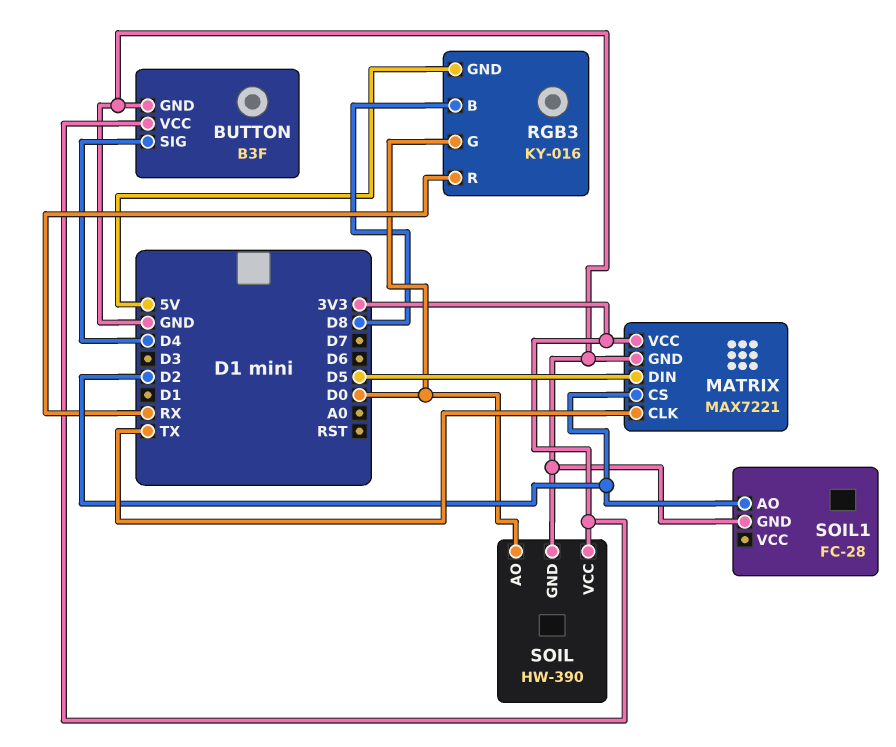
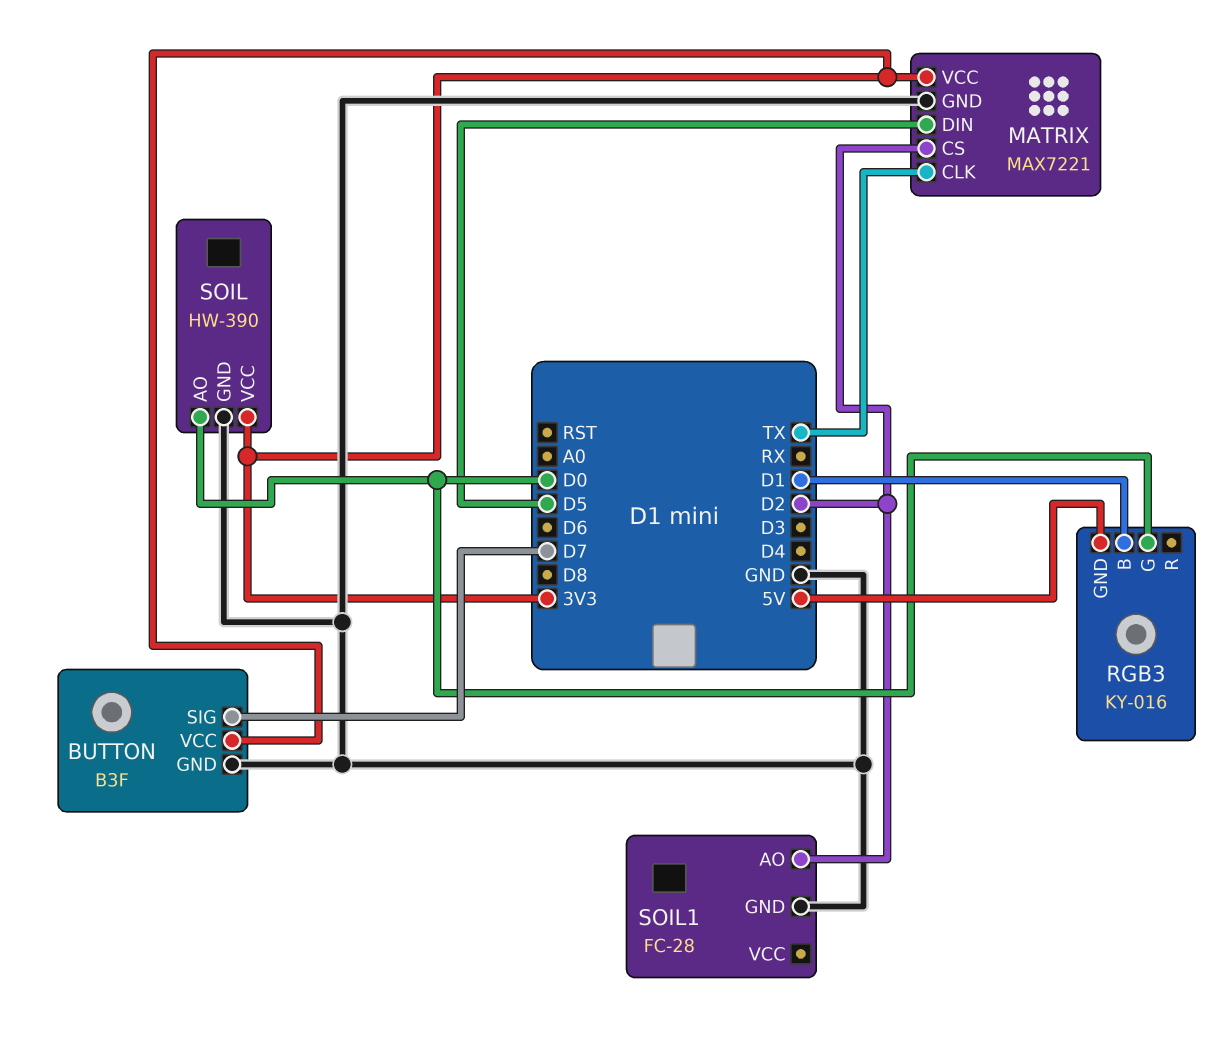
BUTTON pin SIG: D4 -> D7
RGB3 pin B: D8 -> D1
RGB3 pin R: RX -> none

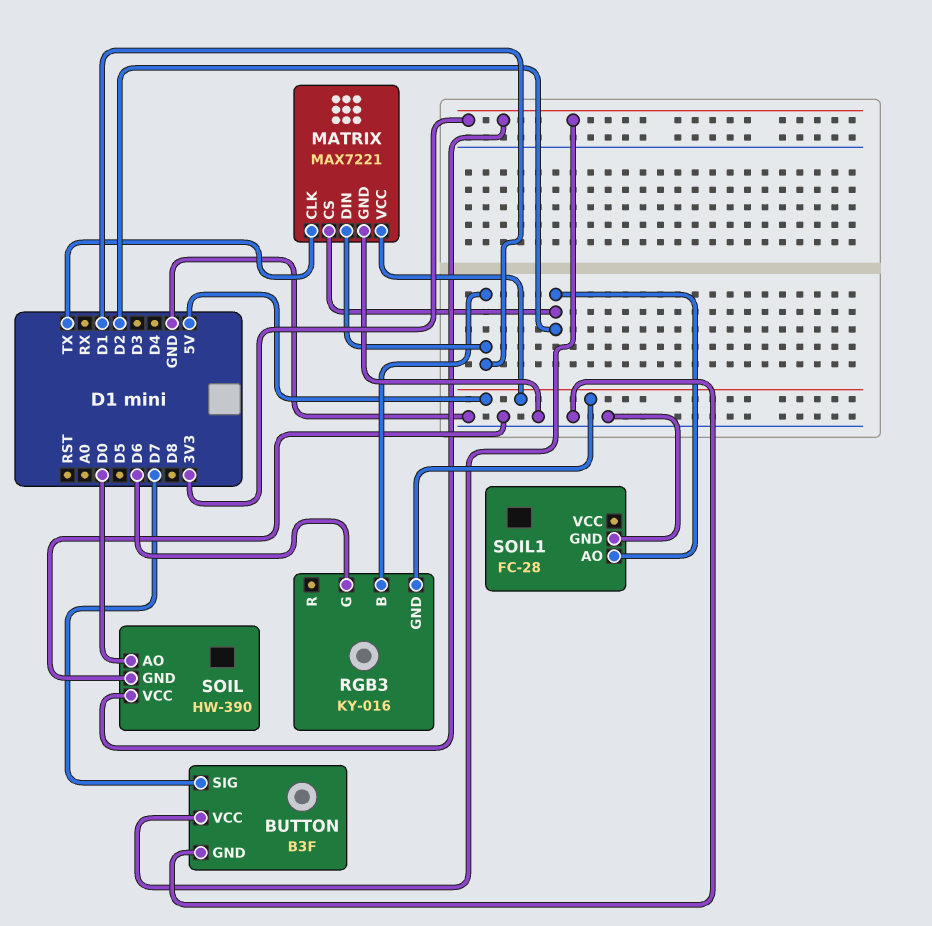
MATRIX pin DIN: D5 -> D1
MATRIX pin VCC: 3V3 -> 5V
RGB3 pin G: D0 -> D6

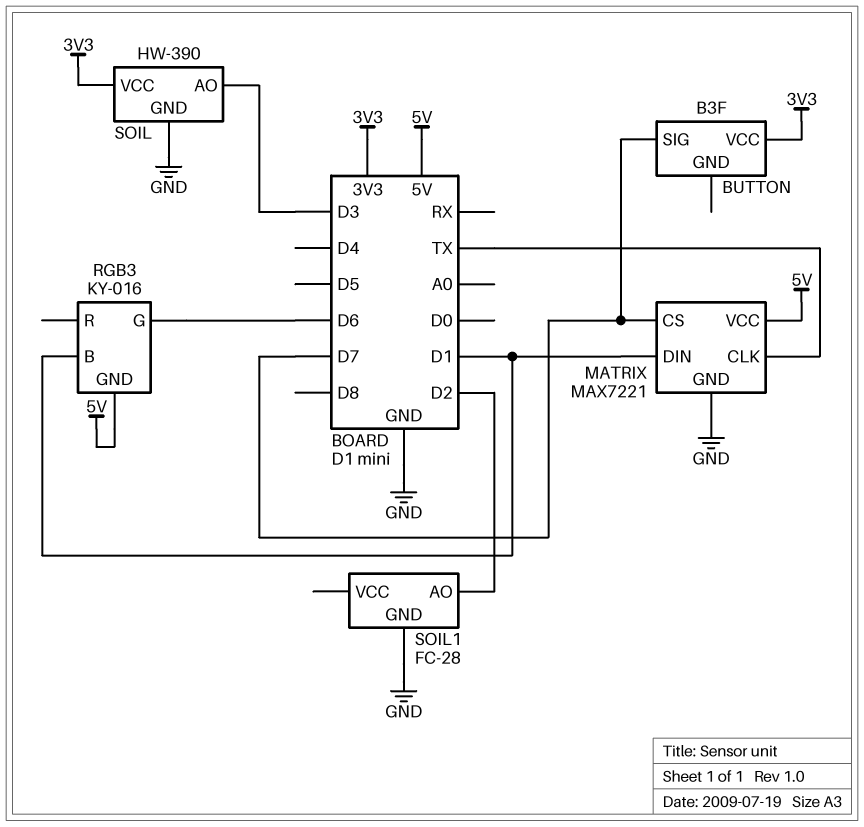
BUTTON pin GND: GND -> none
MATRIX pin CS: D2 -> D7
SOIL pin AO: D0 -> D3

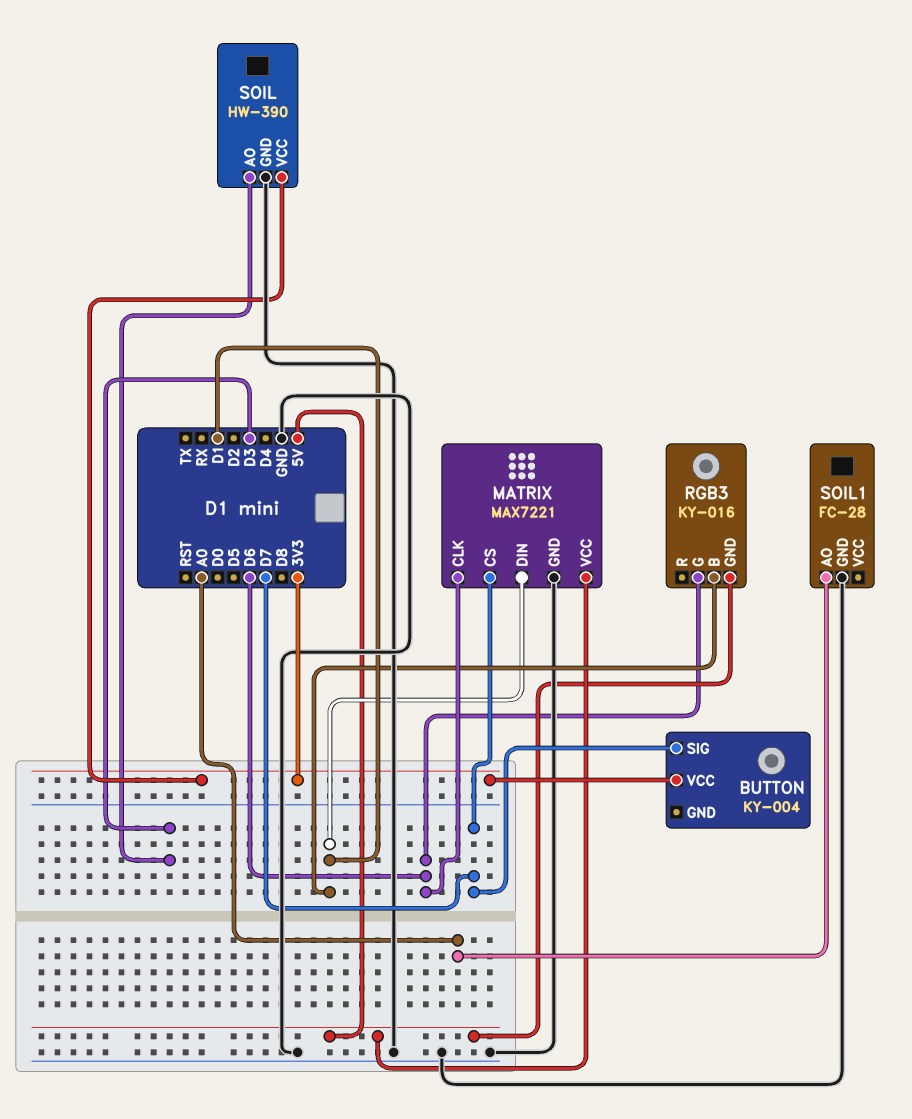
BUTTON: B3F -> KY-004
MATRIX pin CLK: TX -> D6
SOIL1 pin AO: D2 -> A0

